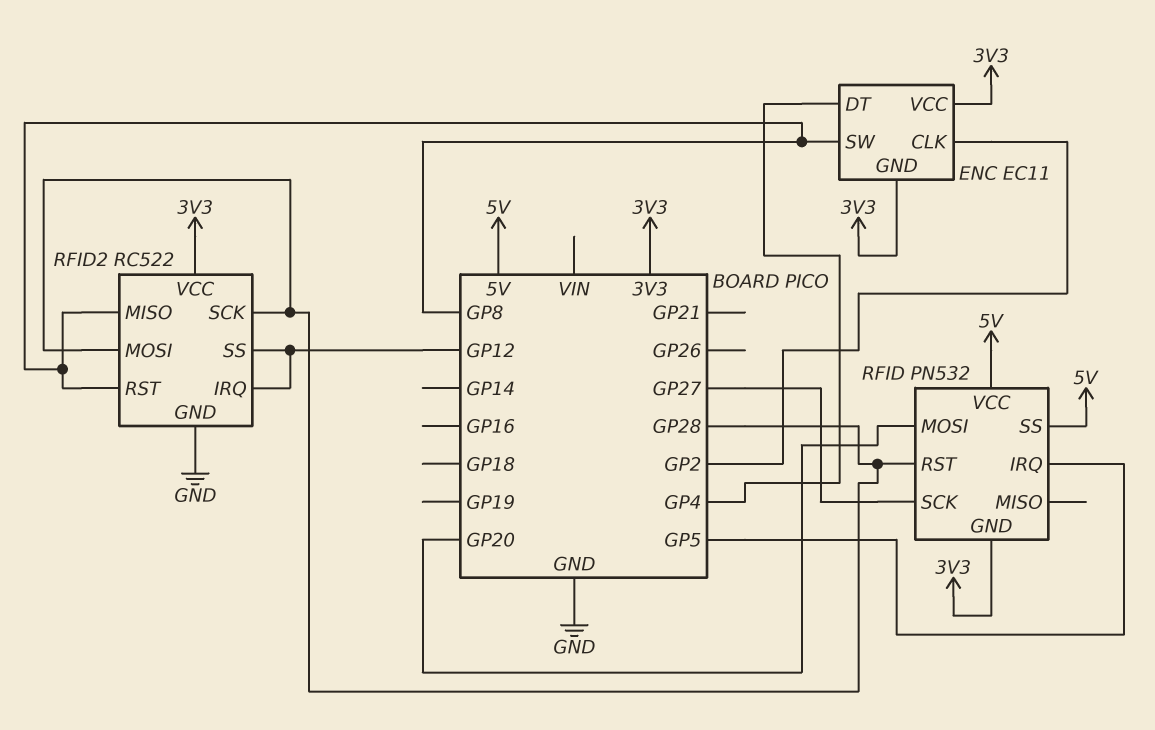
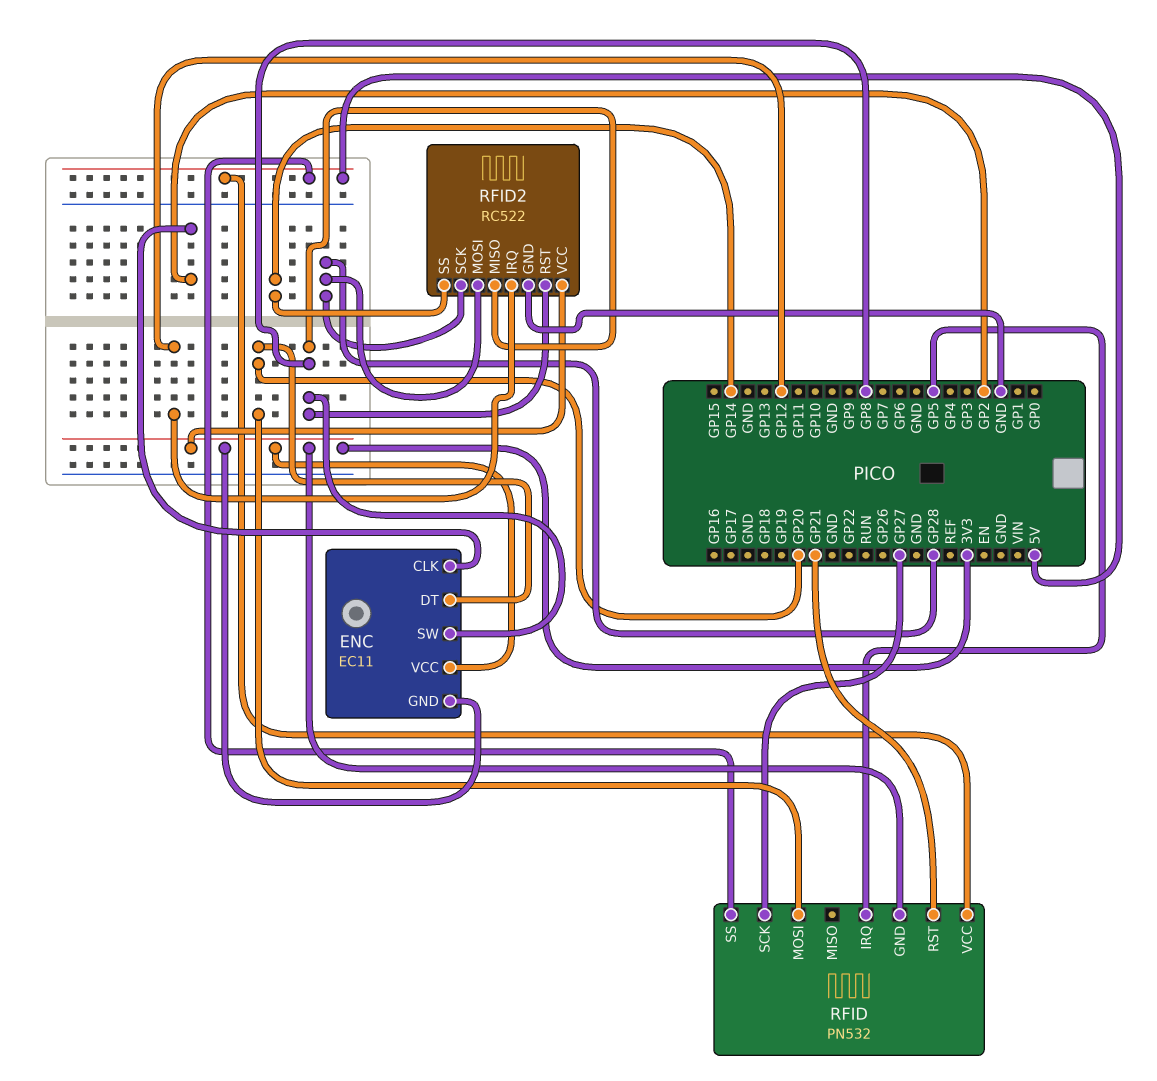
ENC pin DT: GP4 -> GP20
RFID pin RST: GP28 -> GP21
RFID2 pin SS: GP12 -> GP14

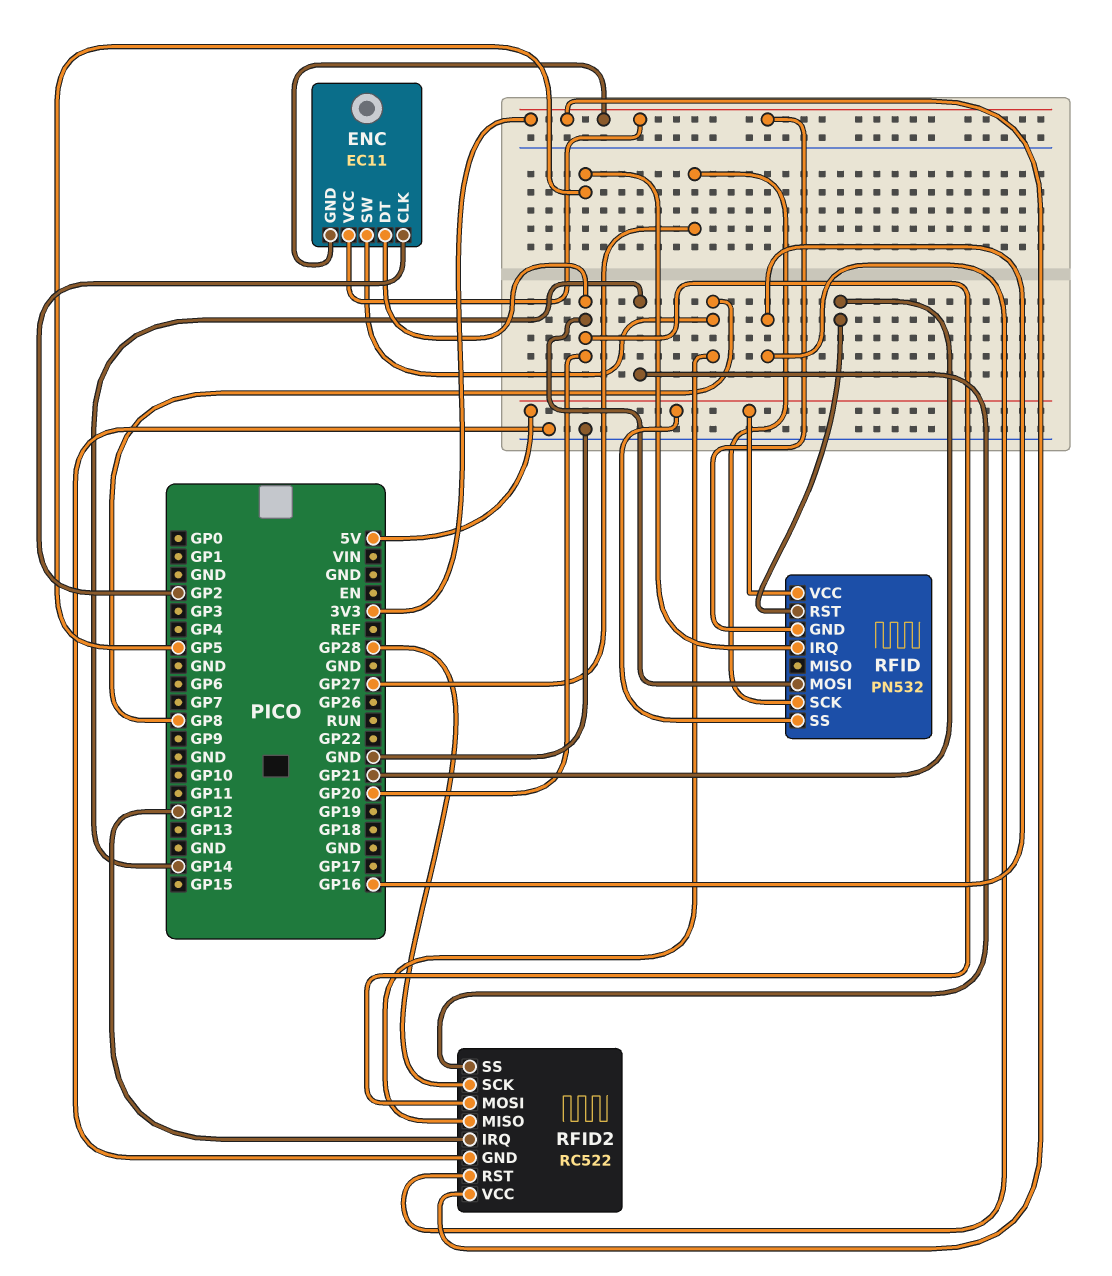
RFID2 pin MOSI: GP28 -> GP20
RFID2 pin RST: GP8 -> GP16

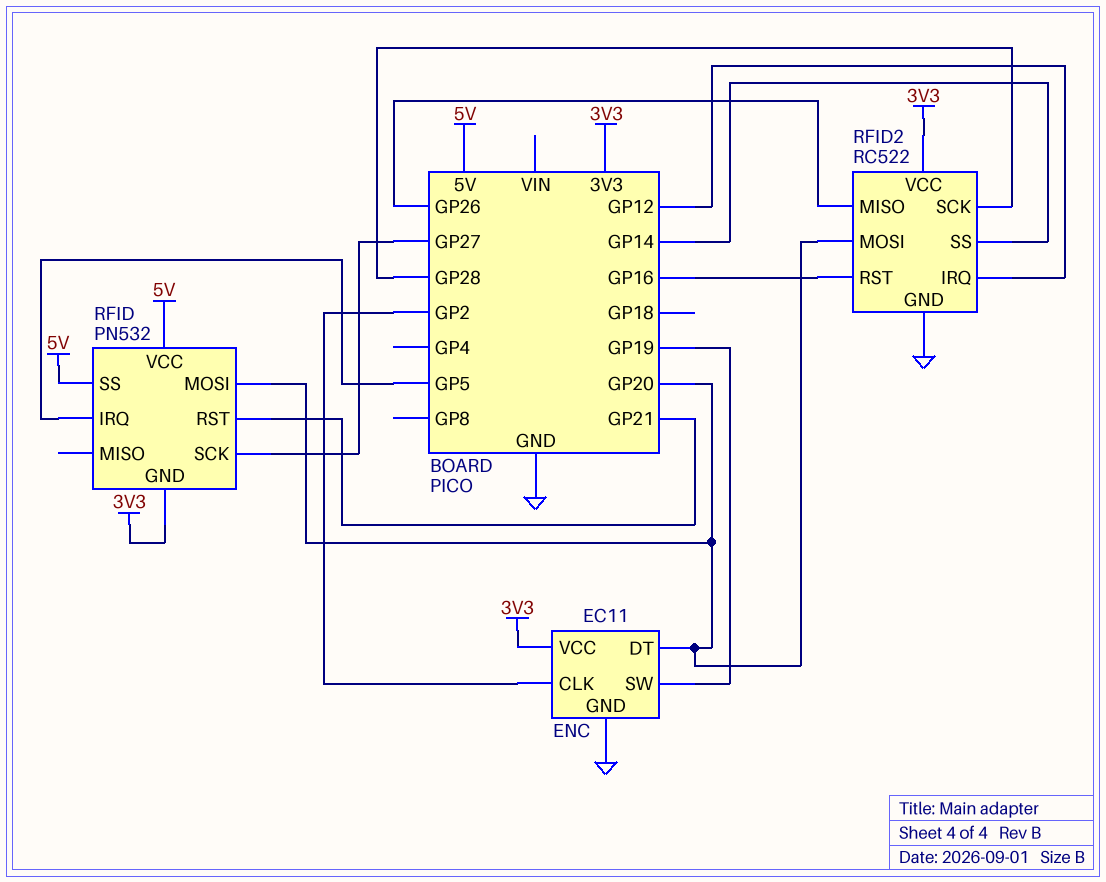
ENC pin GND: 3V3 -> GND
ENC pin SW: GP8 -> GP19
RFID2 pin MISO: GP8 -> GP26

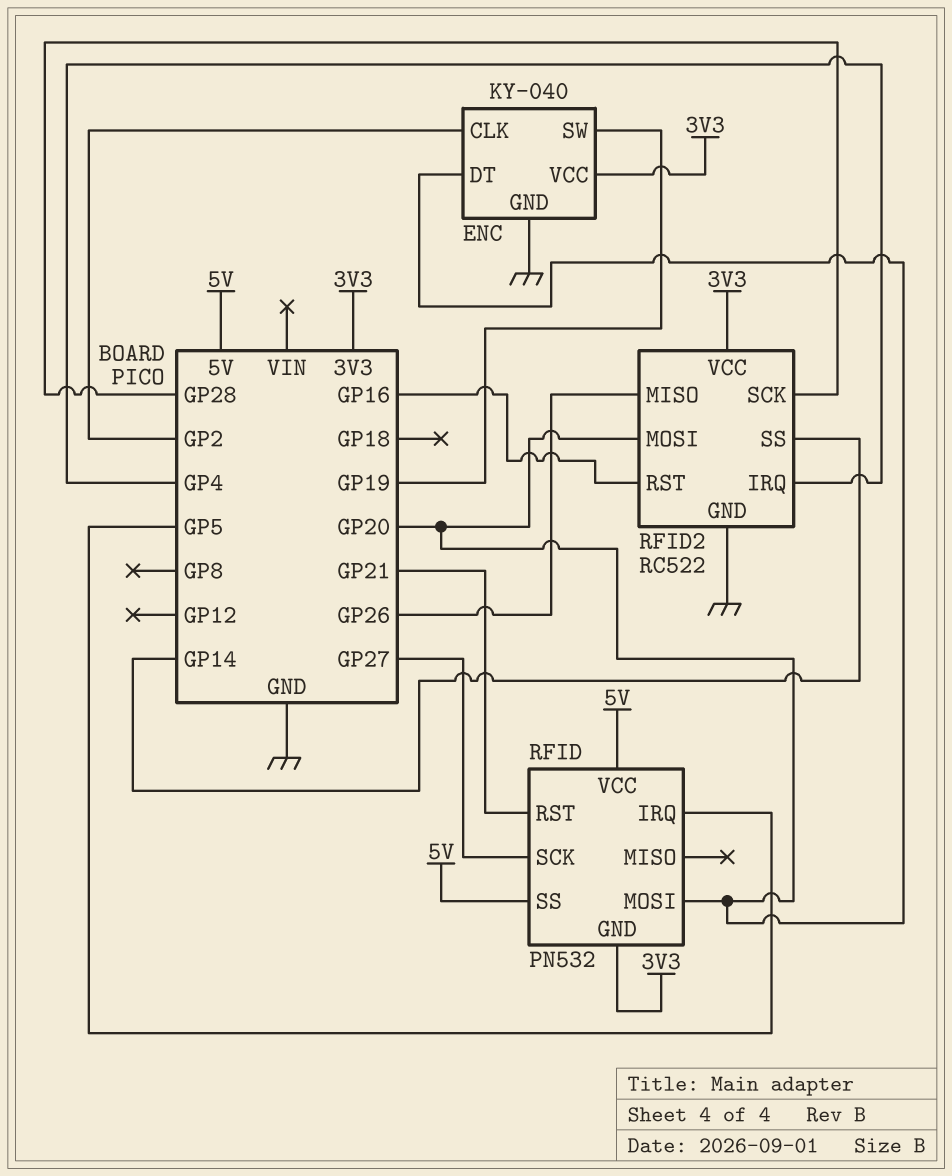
ENC: EC11 -> KY-040
RFID2 pin IRQ: GP12 -> GP4

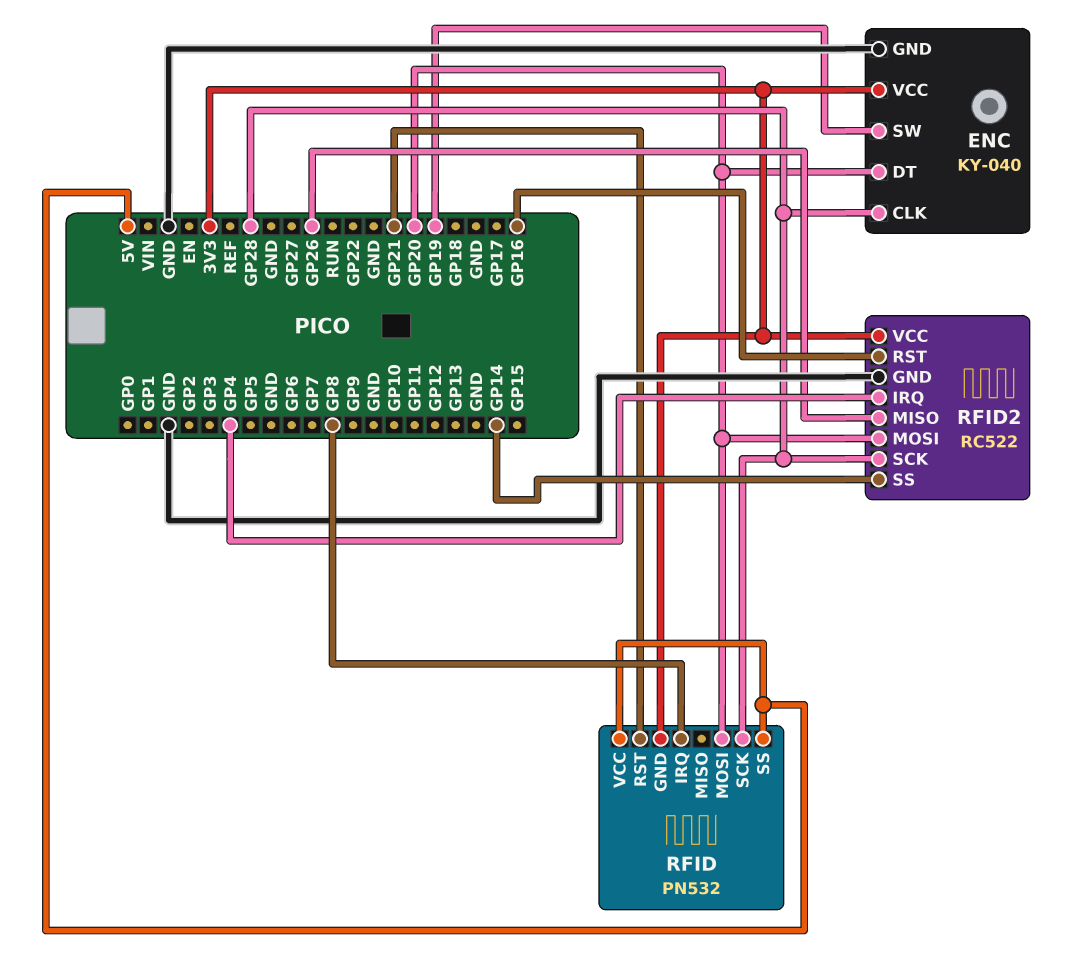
ENC pin CLK: GP2 -> GP28
RFID pin IRQ: GP5 -> GP8
RFID pin SCK: GP27 -> GP28

